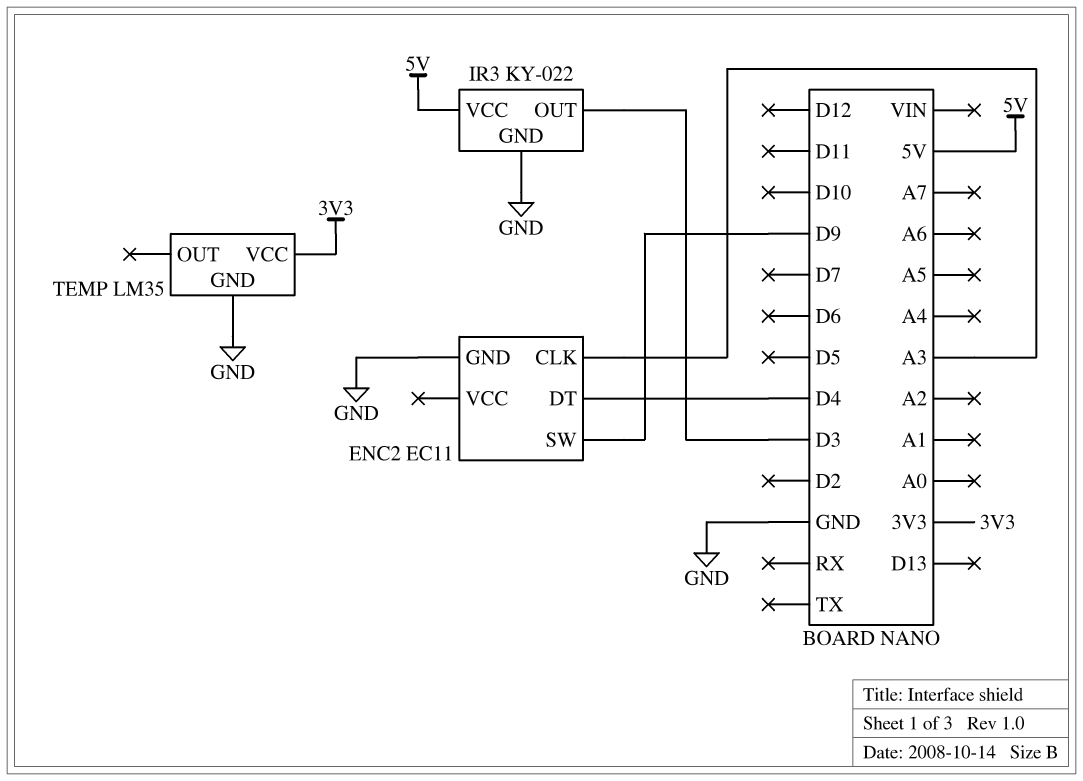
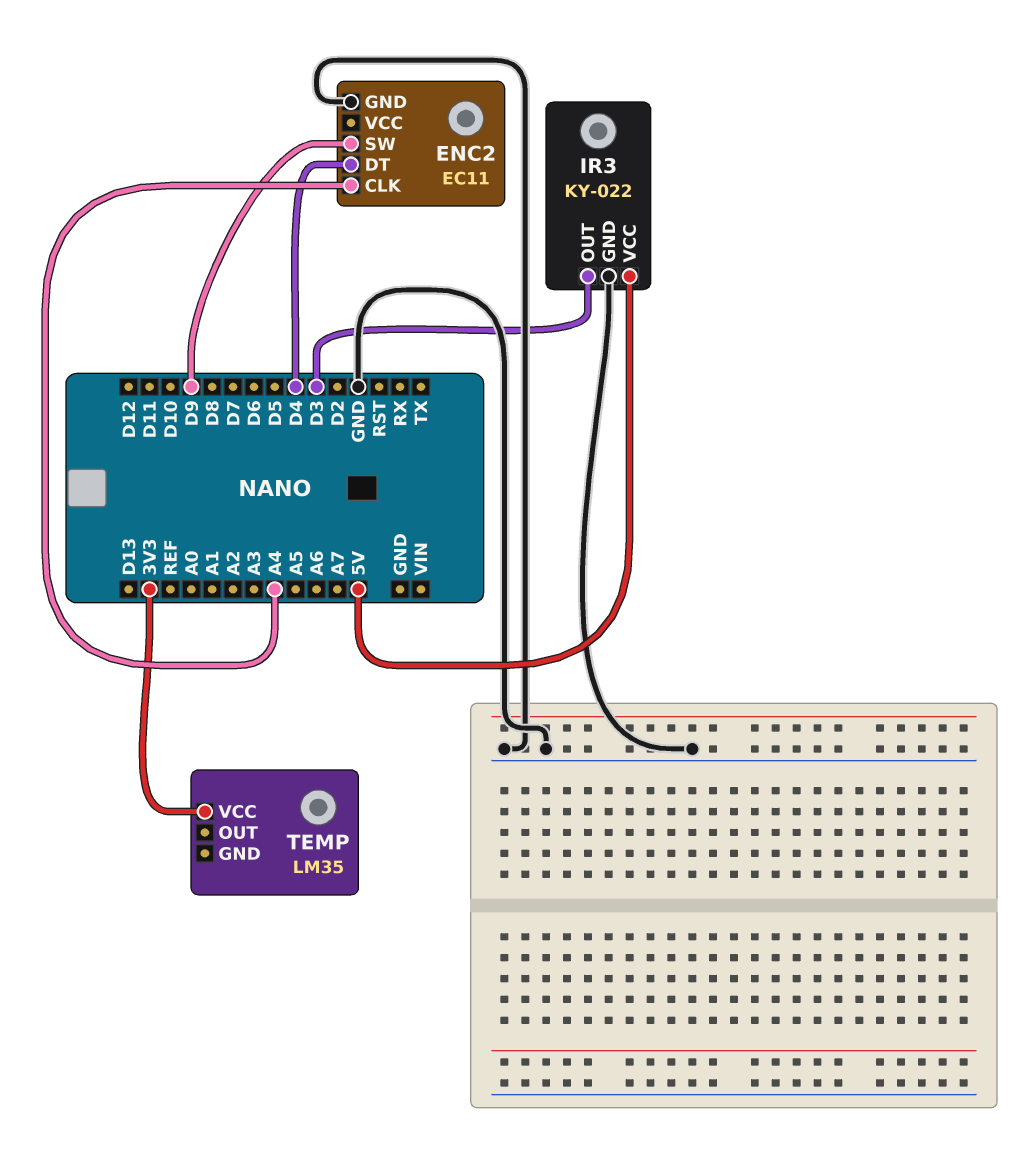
ENC2 pin CLK: A3 -> A4
TEMP pin GND: GND -> none

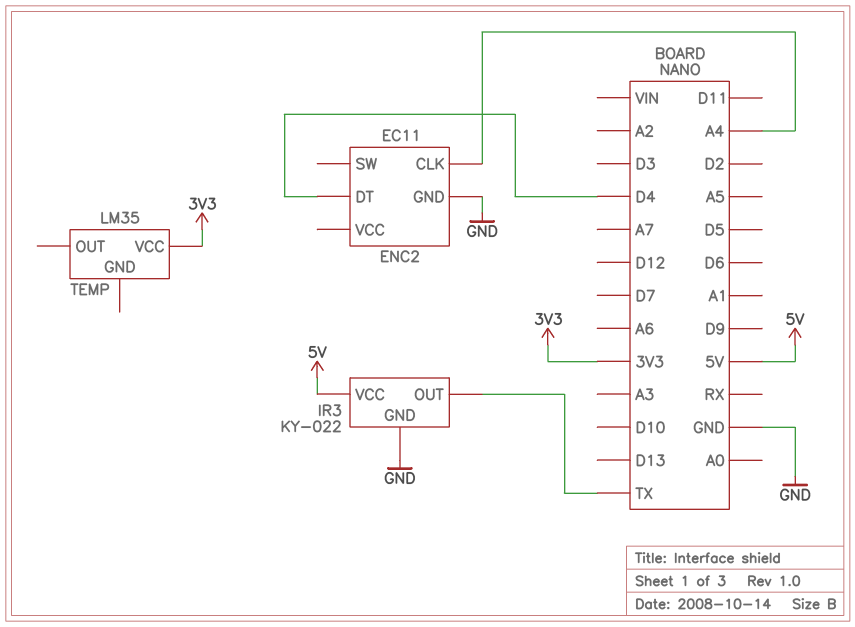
ENC2 pin SW: D9 -> none
IR3 pin OUT: D3 -> TX

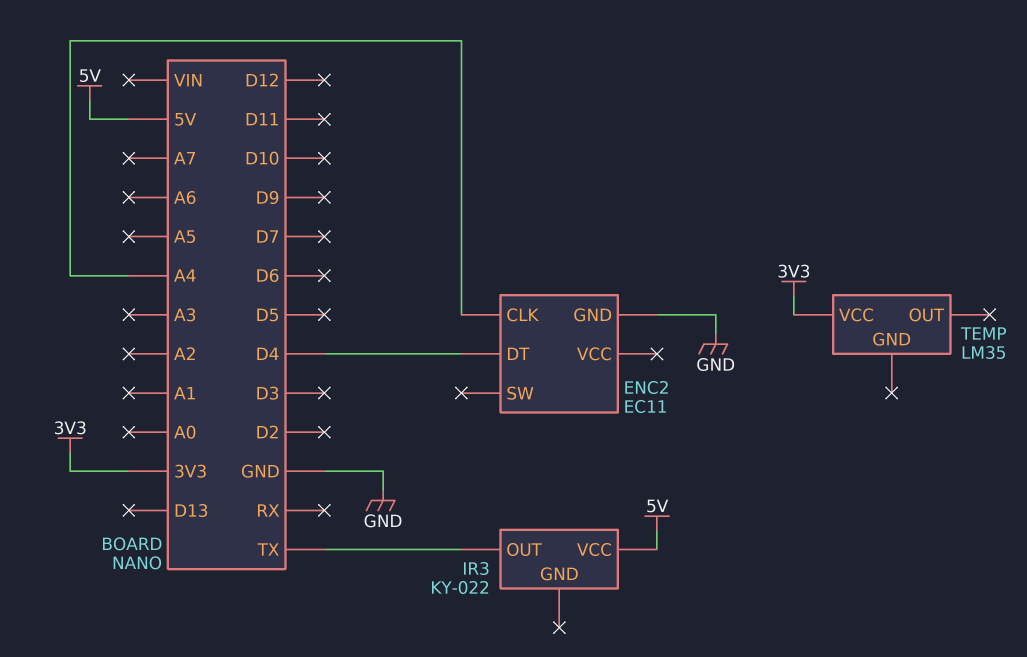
IR3 pin GND: GND -> none

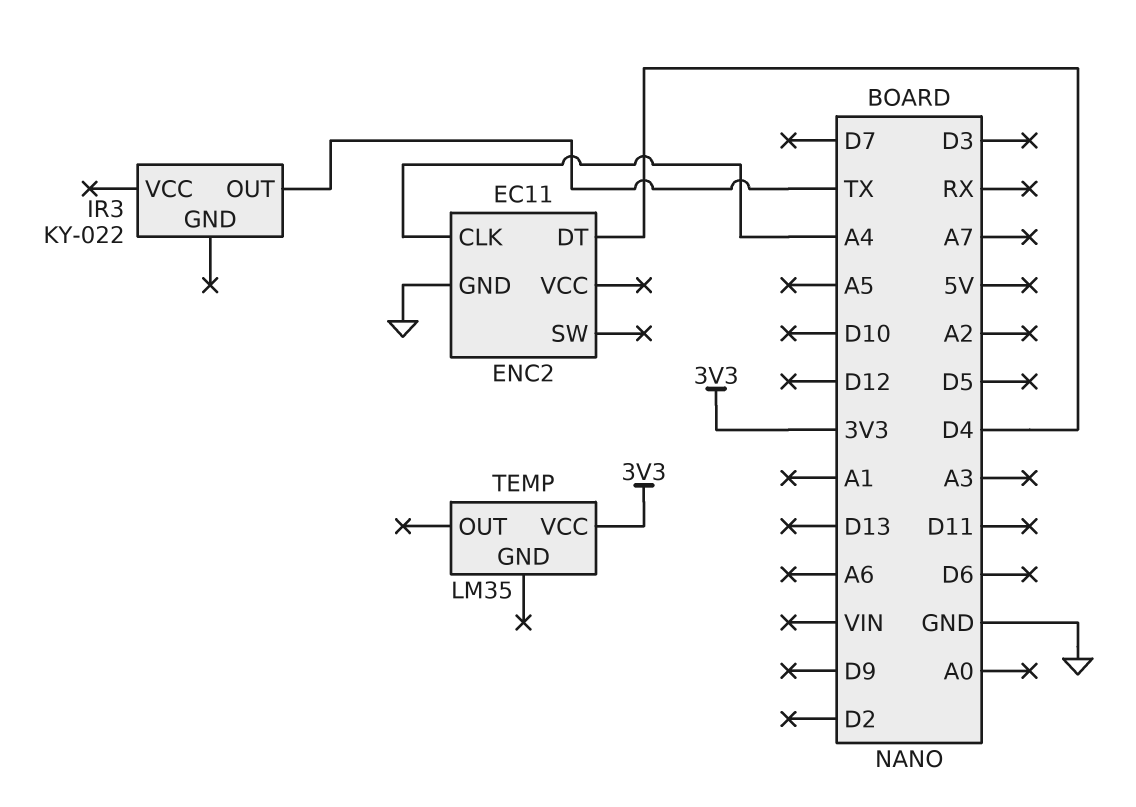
IR3 pin VCC: 5V -> none

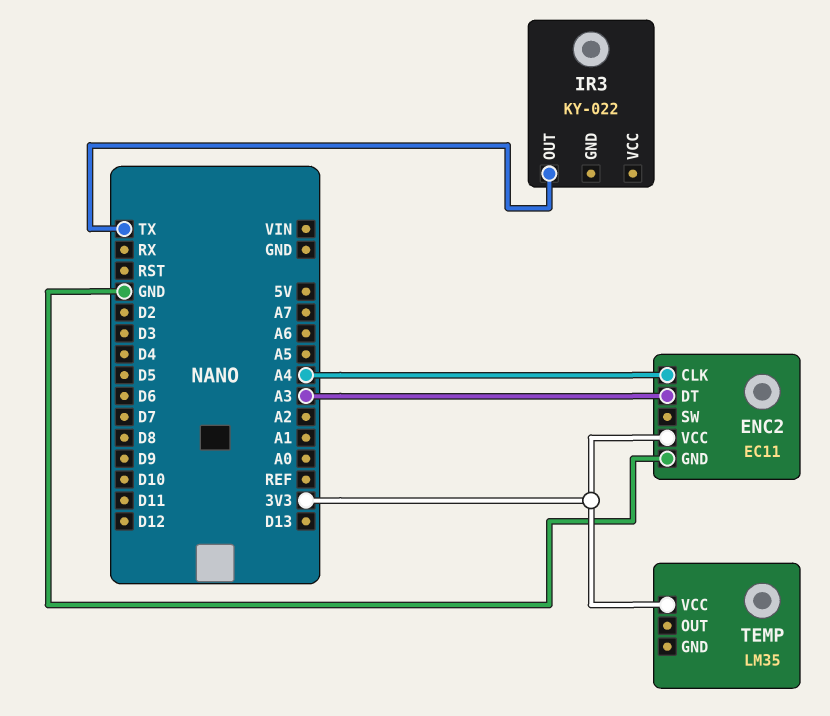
ENC2 pin DT: D4 -> A3
ENC2 pin VCC: none -> 3V3

